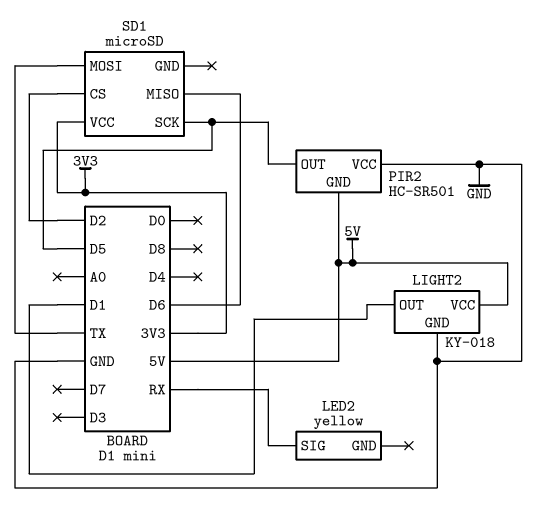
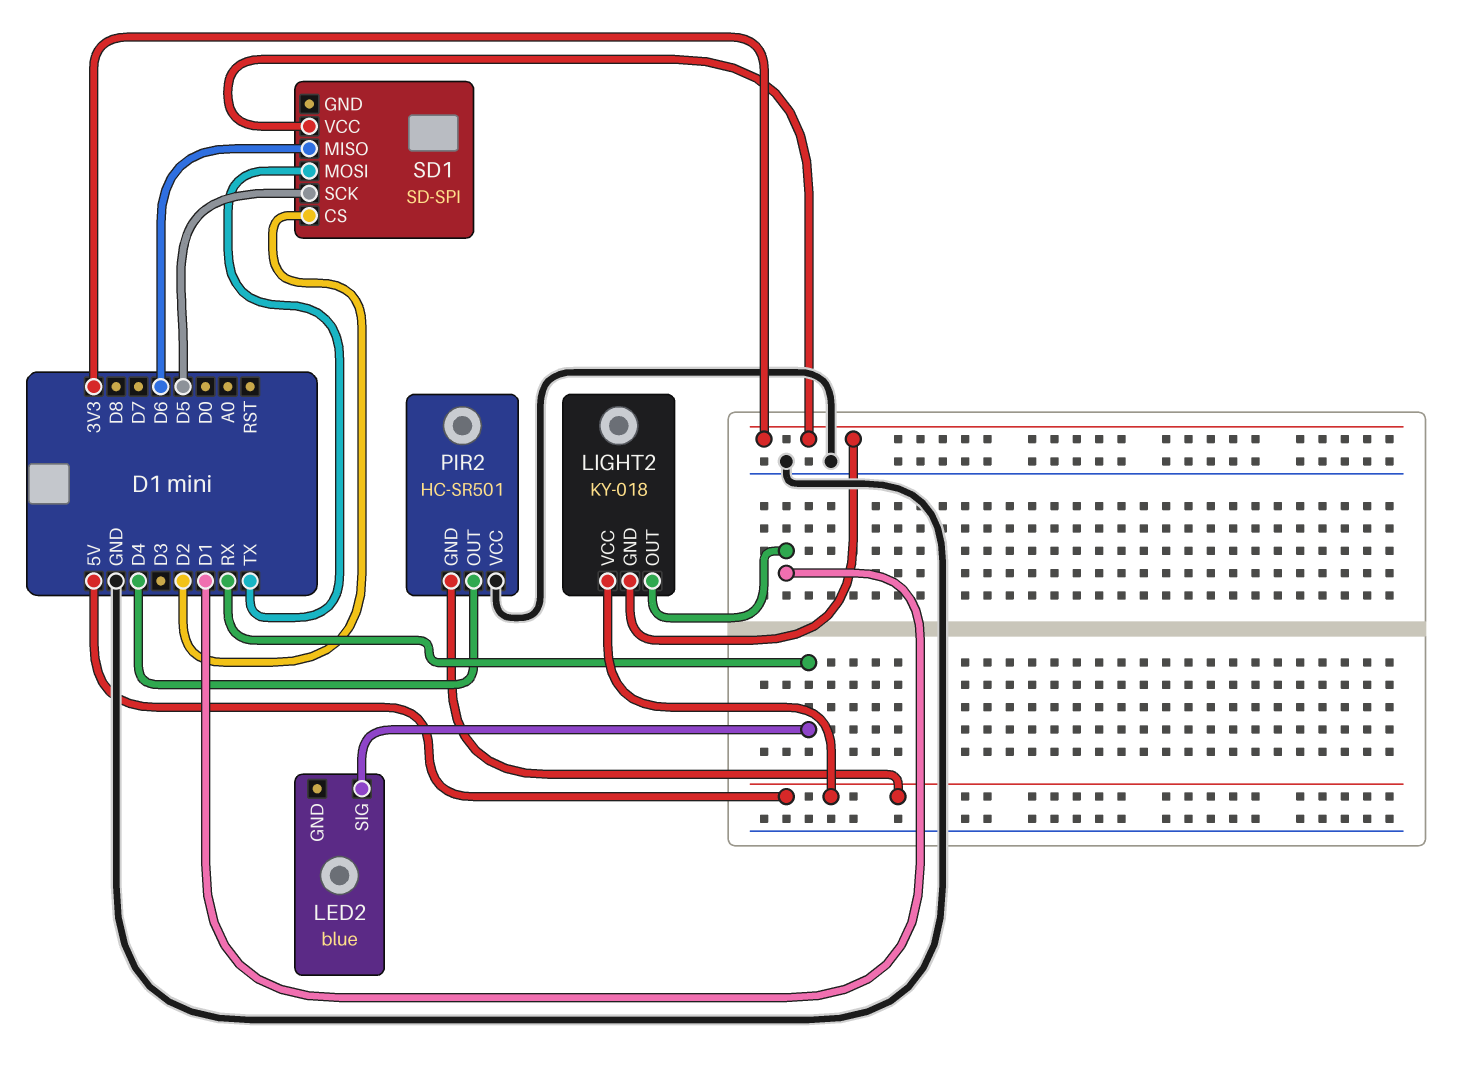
LED2: yellow -> blue
LIGHT2 pin GND: GND -> 3V3
PIR2 pin OUT: D5 -> D4
SD1: microSD -> SD-SPI

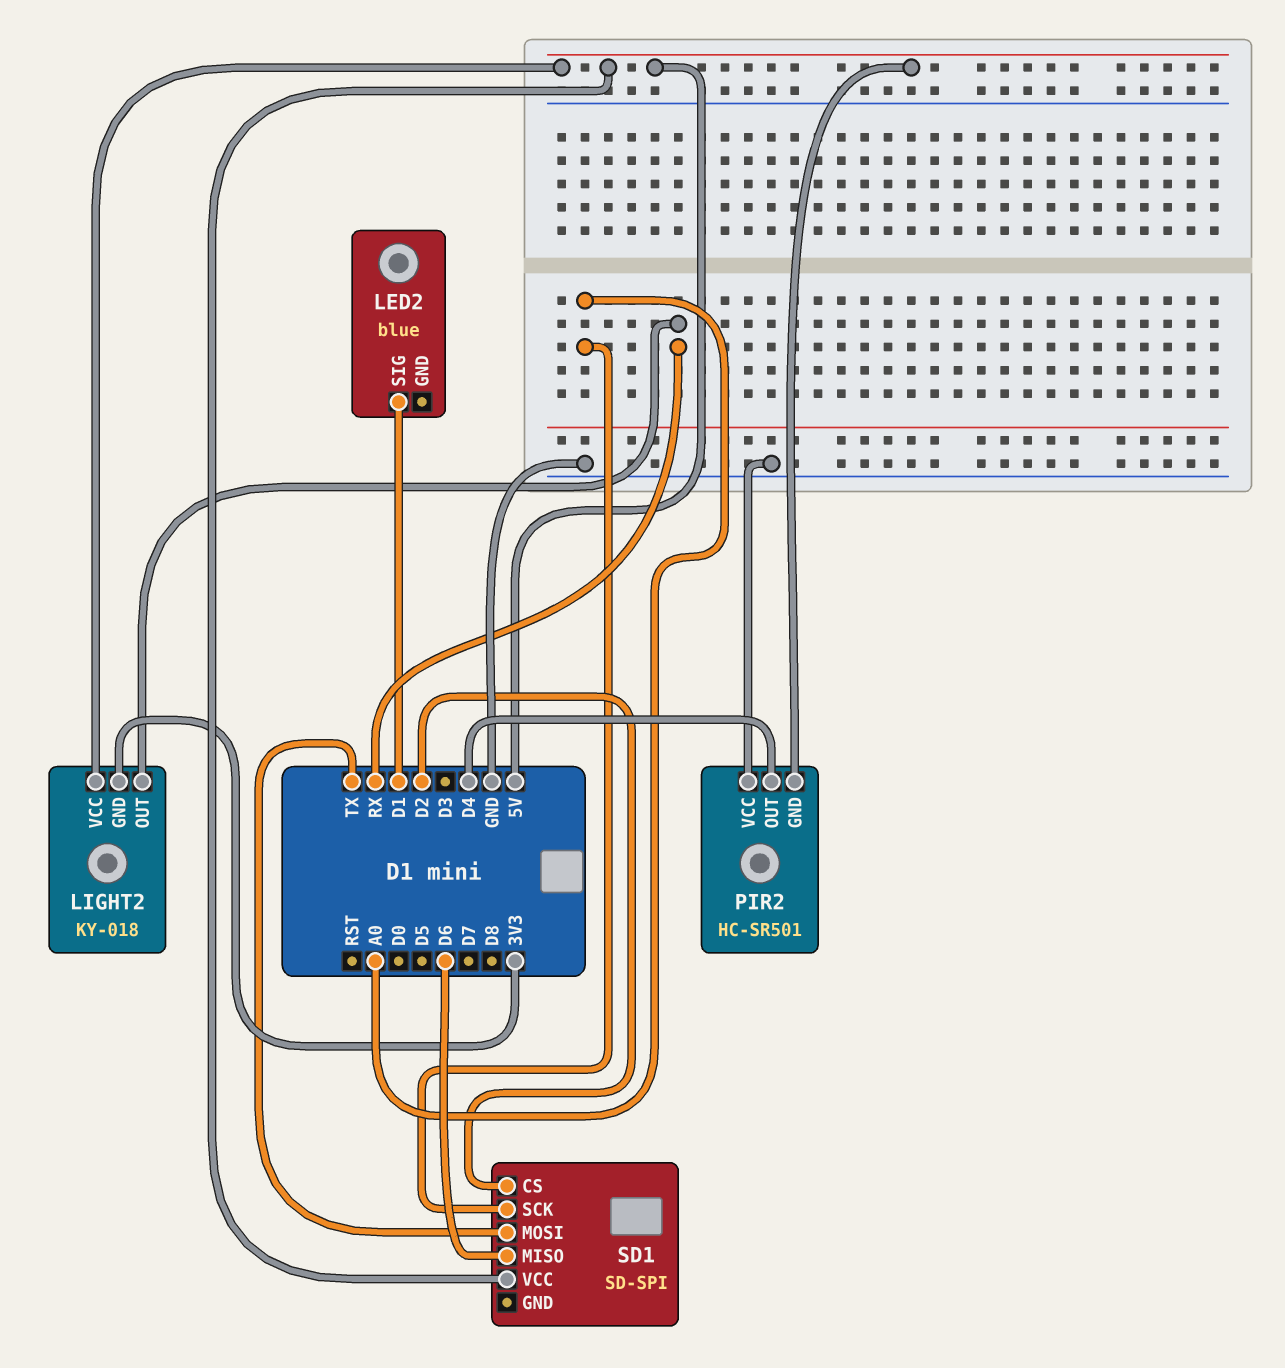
LED2 pin SIG: RX -> D1
LIGHT2 pin OUT: D1 -> RX
SD1 pin SCK: D5 -> A0
SD1 pin VCC: 3V3 -> 5V

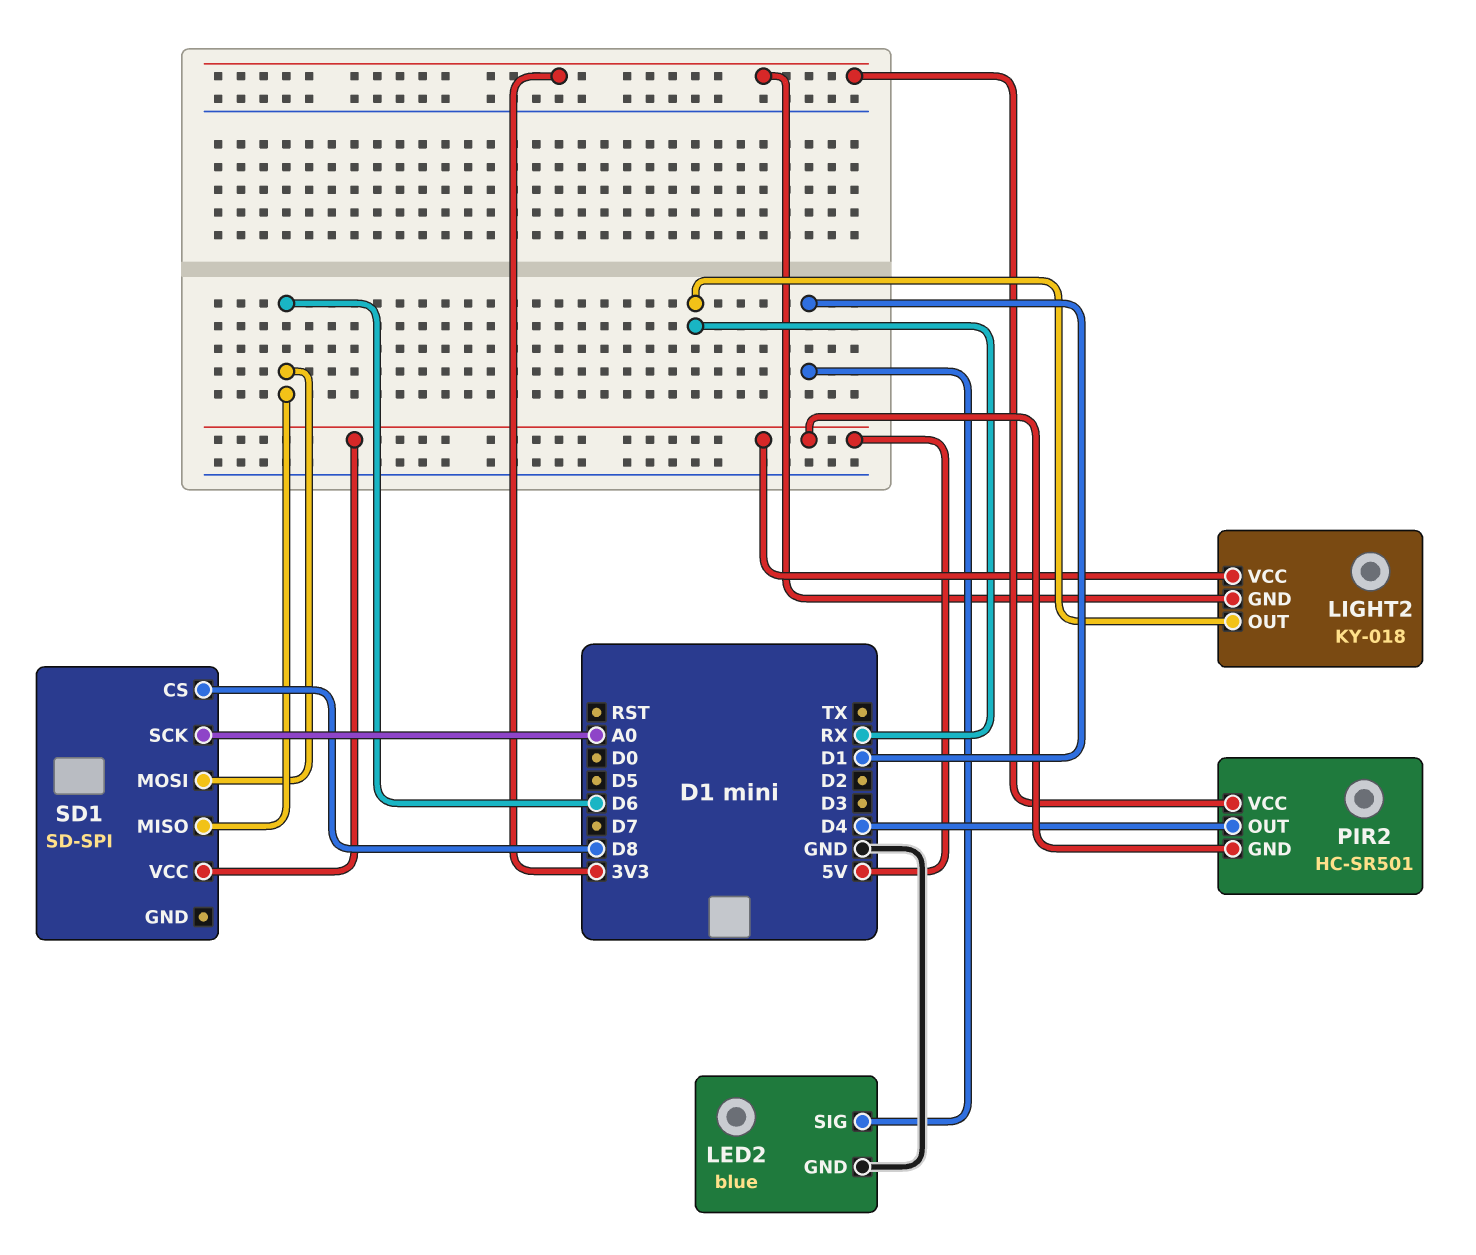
LED2 pin GND: none -> GND
PIR2 pin VCC: GND -> 3V3
SD1 pin CS: D2 -> D8
SD1 pin MOSI: TX -> D6

